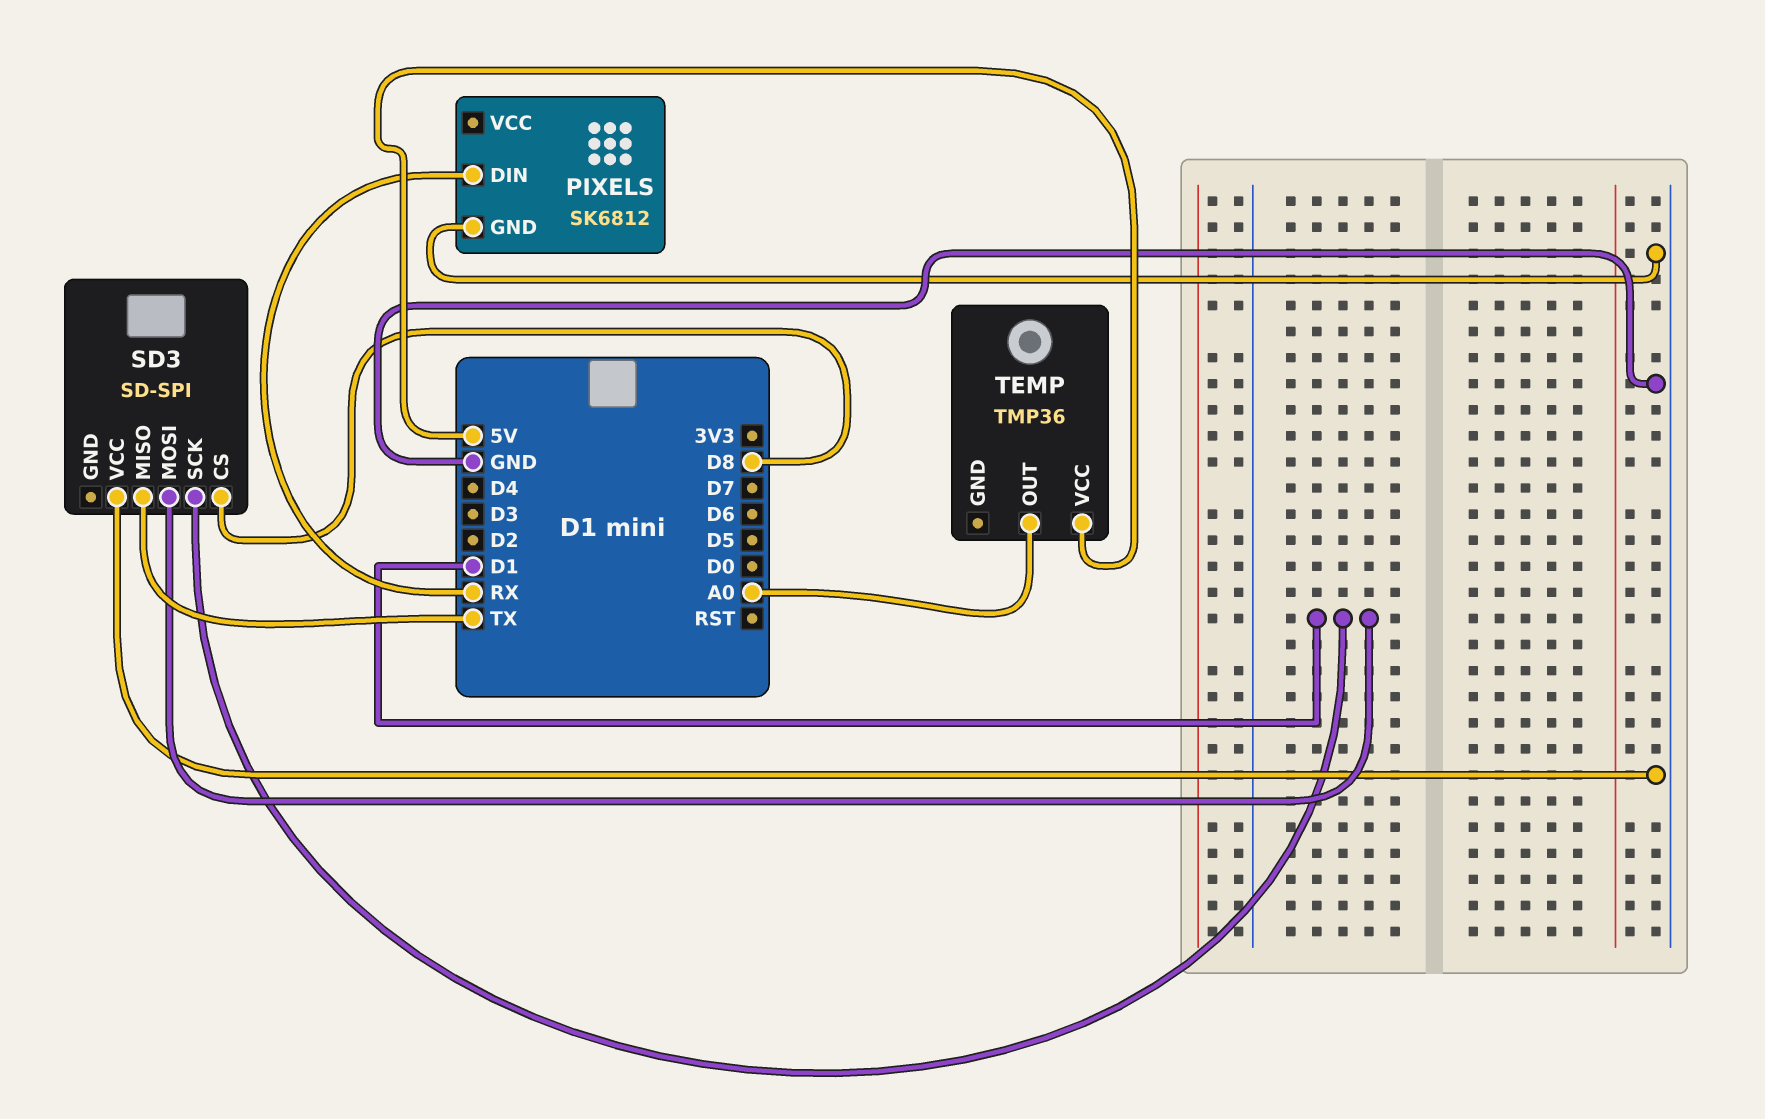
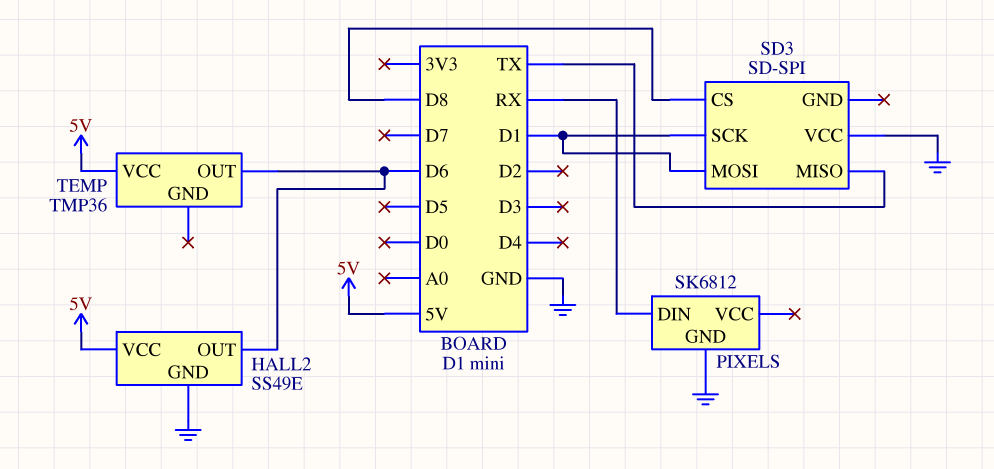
HALL2: none -> SS49E
HALL2 pin GND: none -> GND
HALL2 pin OUT: none -> D6
HALL2 pin VCC: none -> 5V
TEMP pin OUT: A0 -> D6

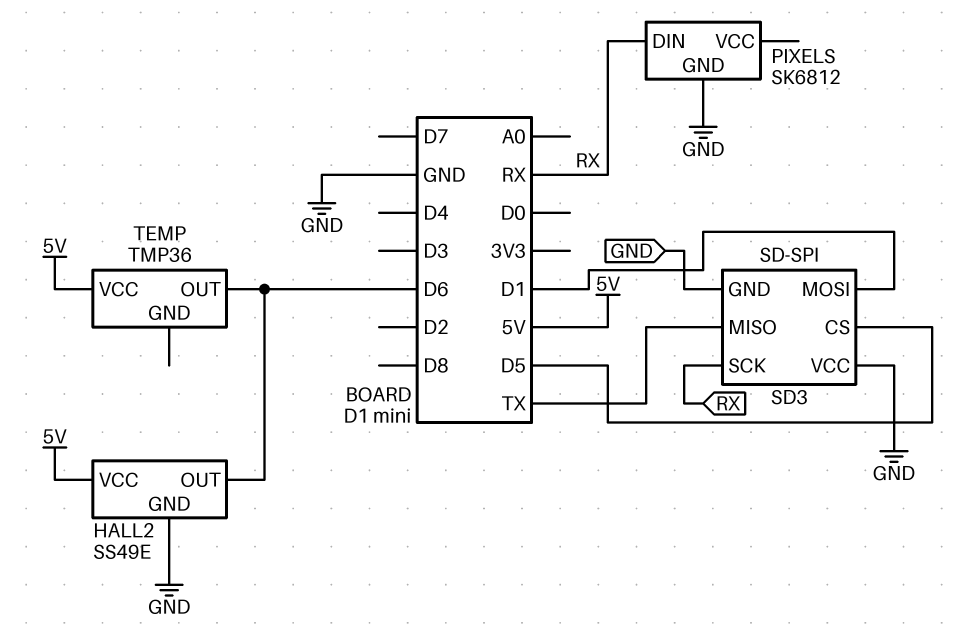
SD3 pin CS: D8 -> D5
SD3 pin GND: none -> GND
SD3 pin SCK: D1 -> RX

